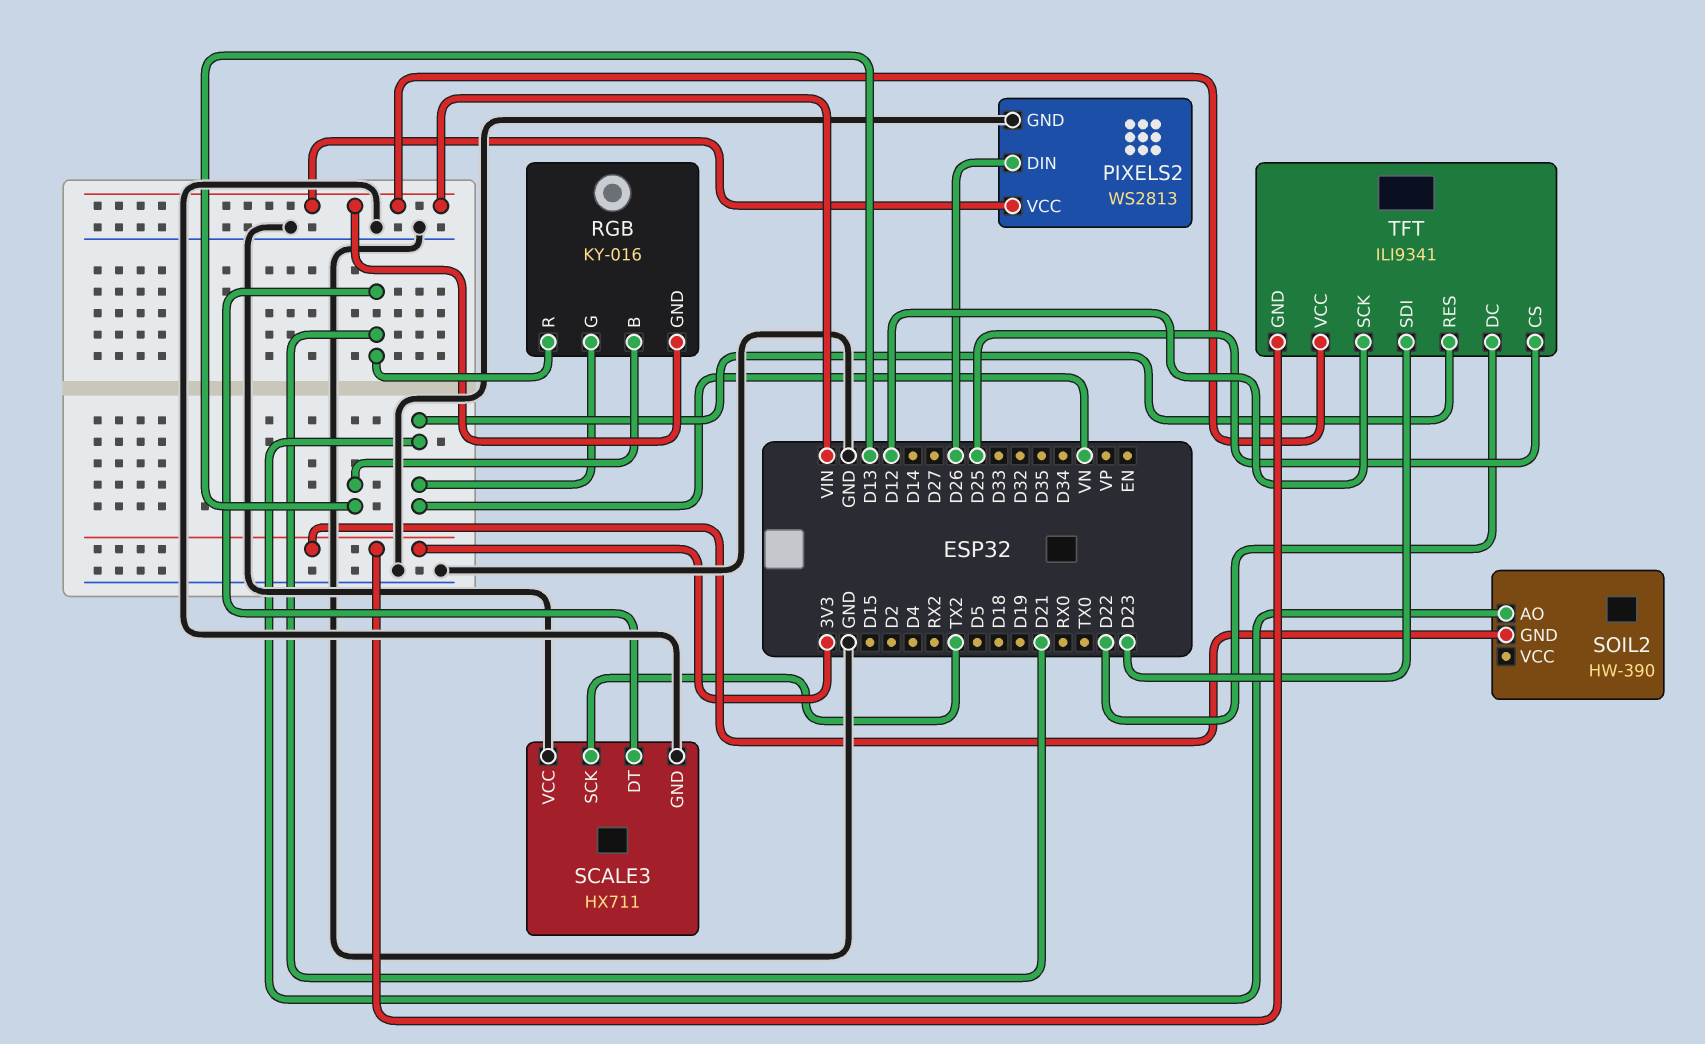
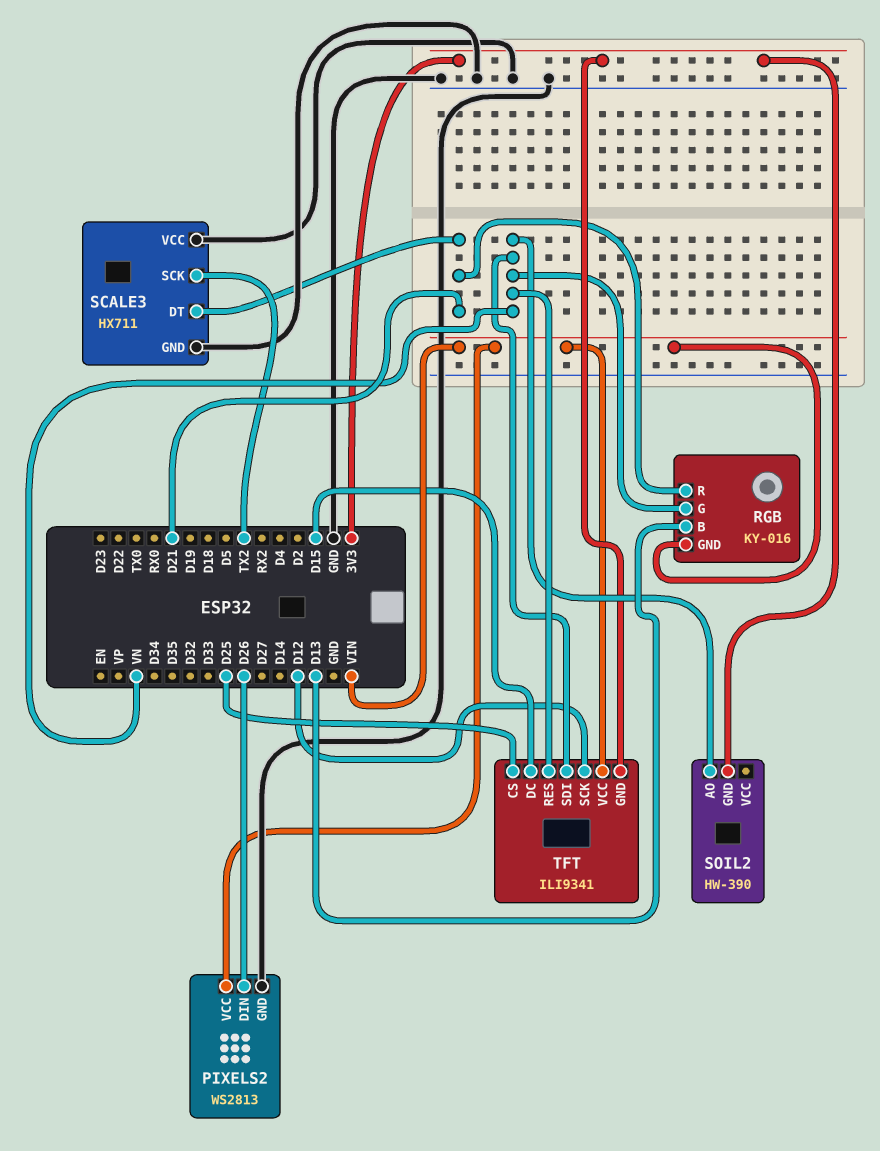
TFT pin DC: D22 -> D15
TFT pin SDI: D23 -> VN

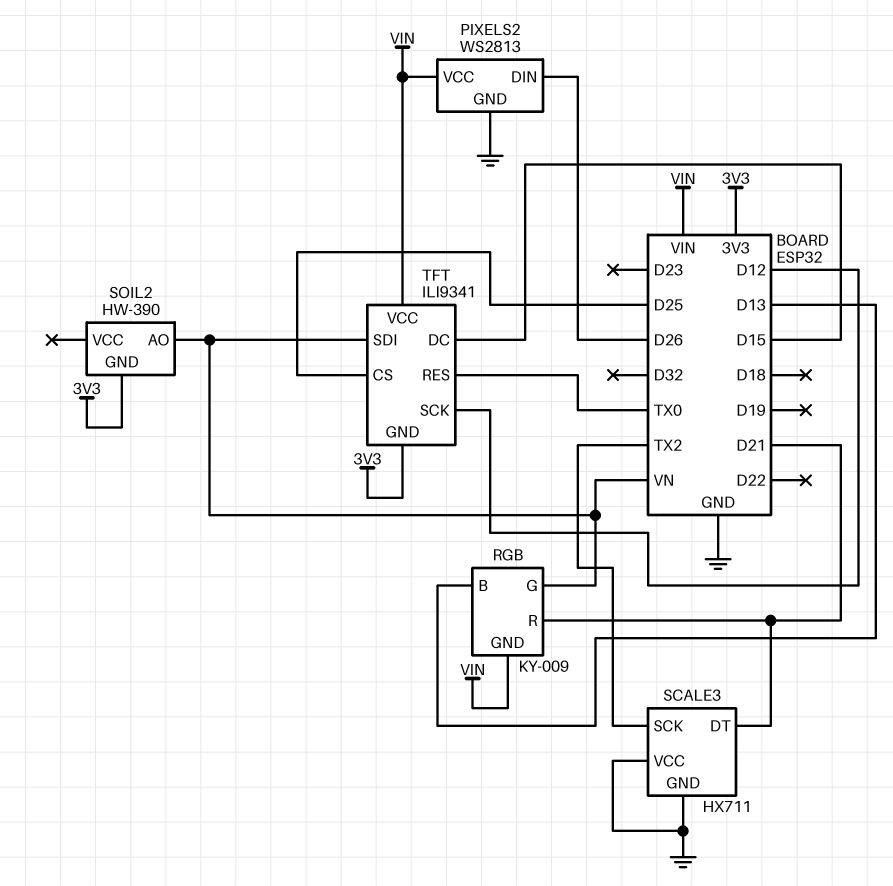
RGB: KY-016 -> KY-009
TFT pin RES: VN -> TX0

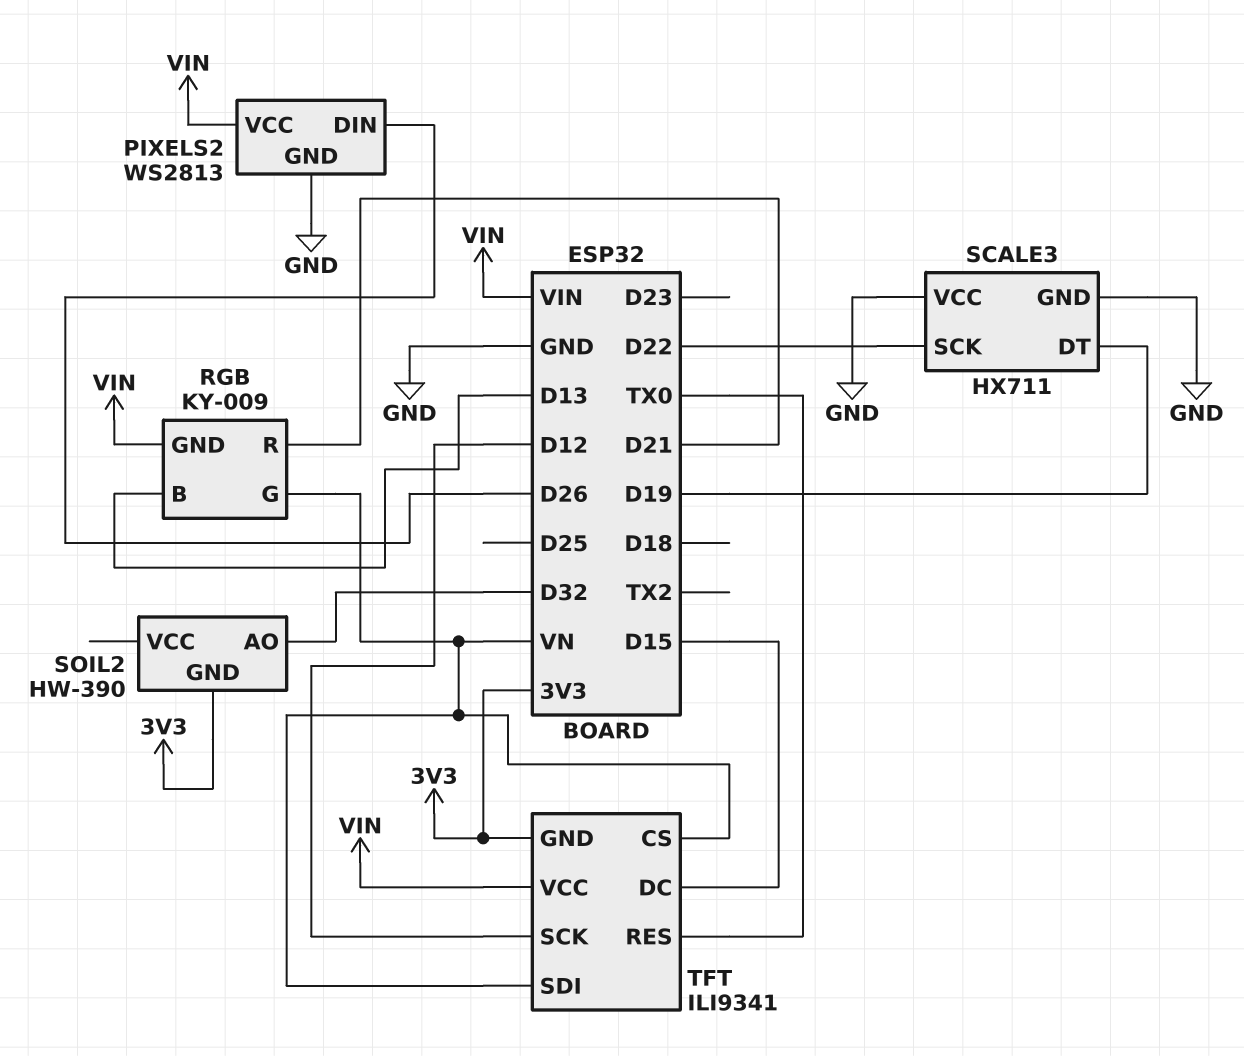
SCALE3 pin DT: D21 -> D19
SCALE3 pin SCK: TX2 -> D22
SOIL2 pin AO: VN -> D32
TFT pin CS: D25 -> VN

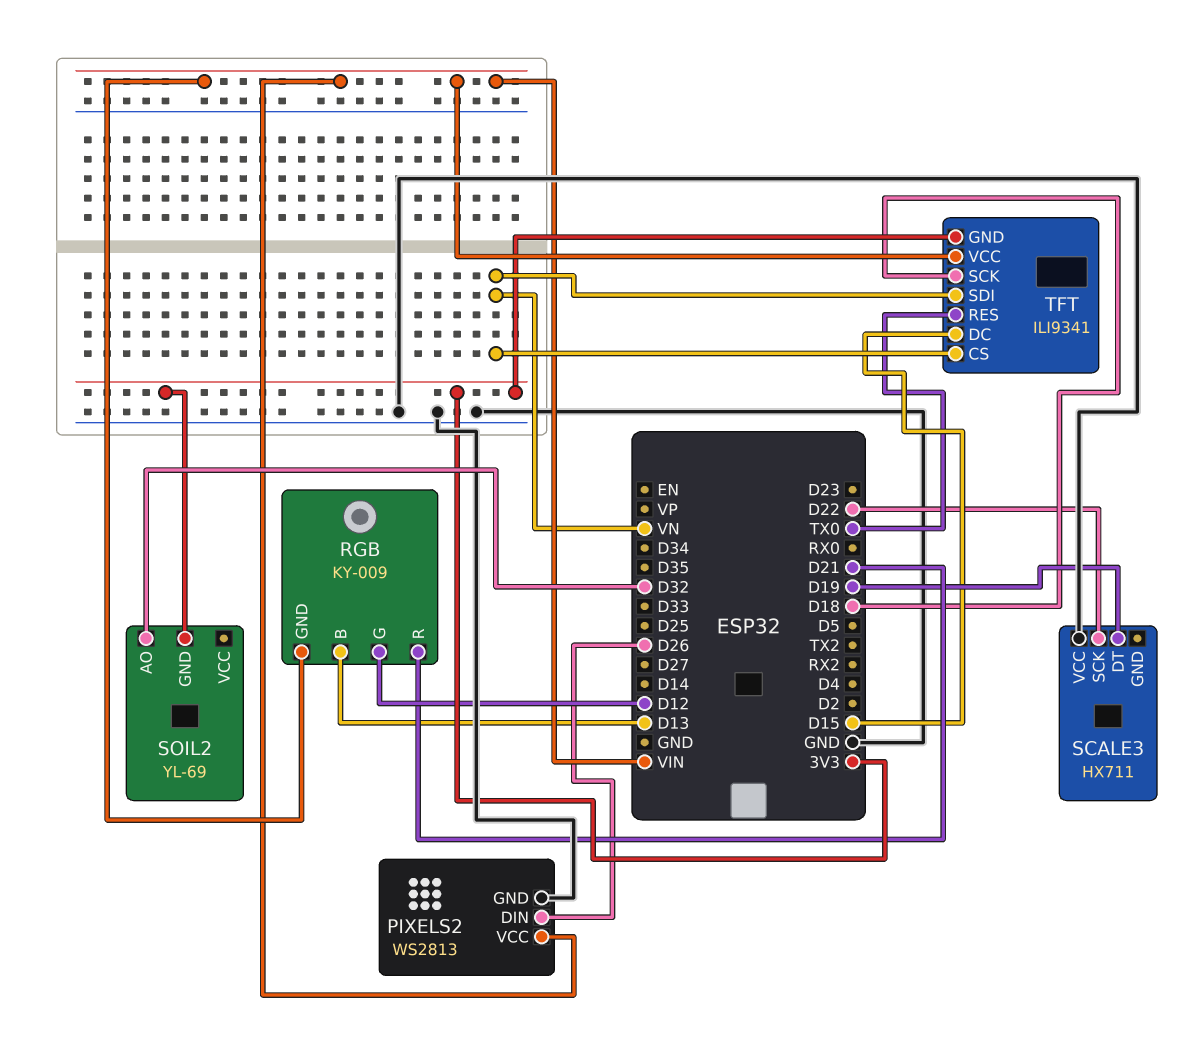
RGB pin G: VN -> D12
SCALE3 pin GND: GND -> none
SOIL2: HW-390 -> YL-69
TFT pin SCK: D12 -> D18

